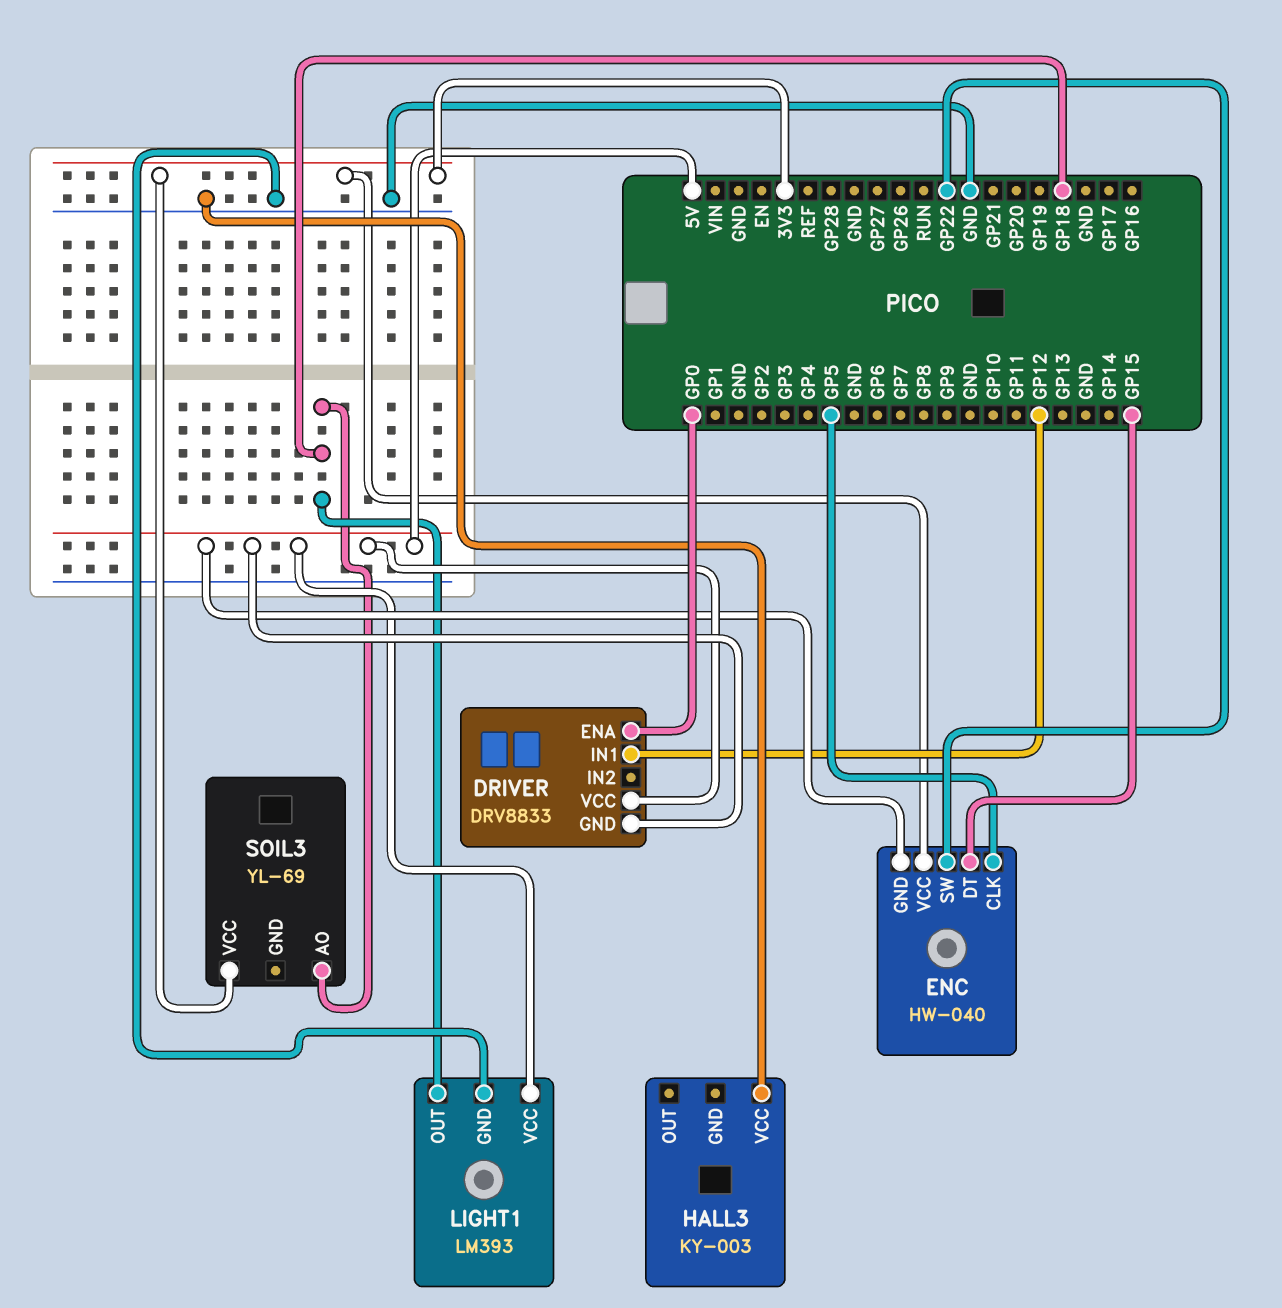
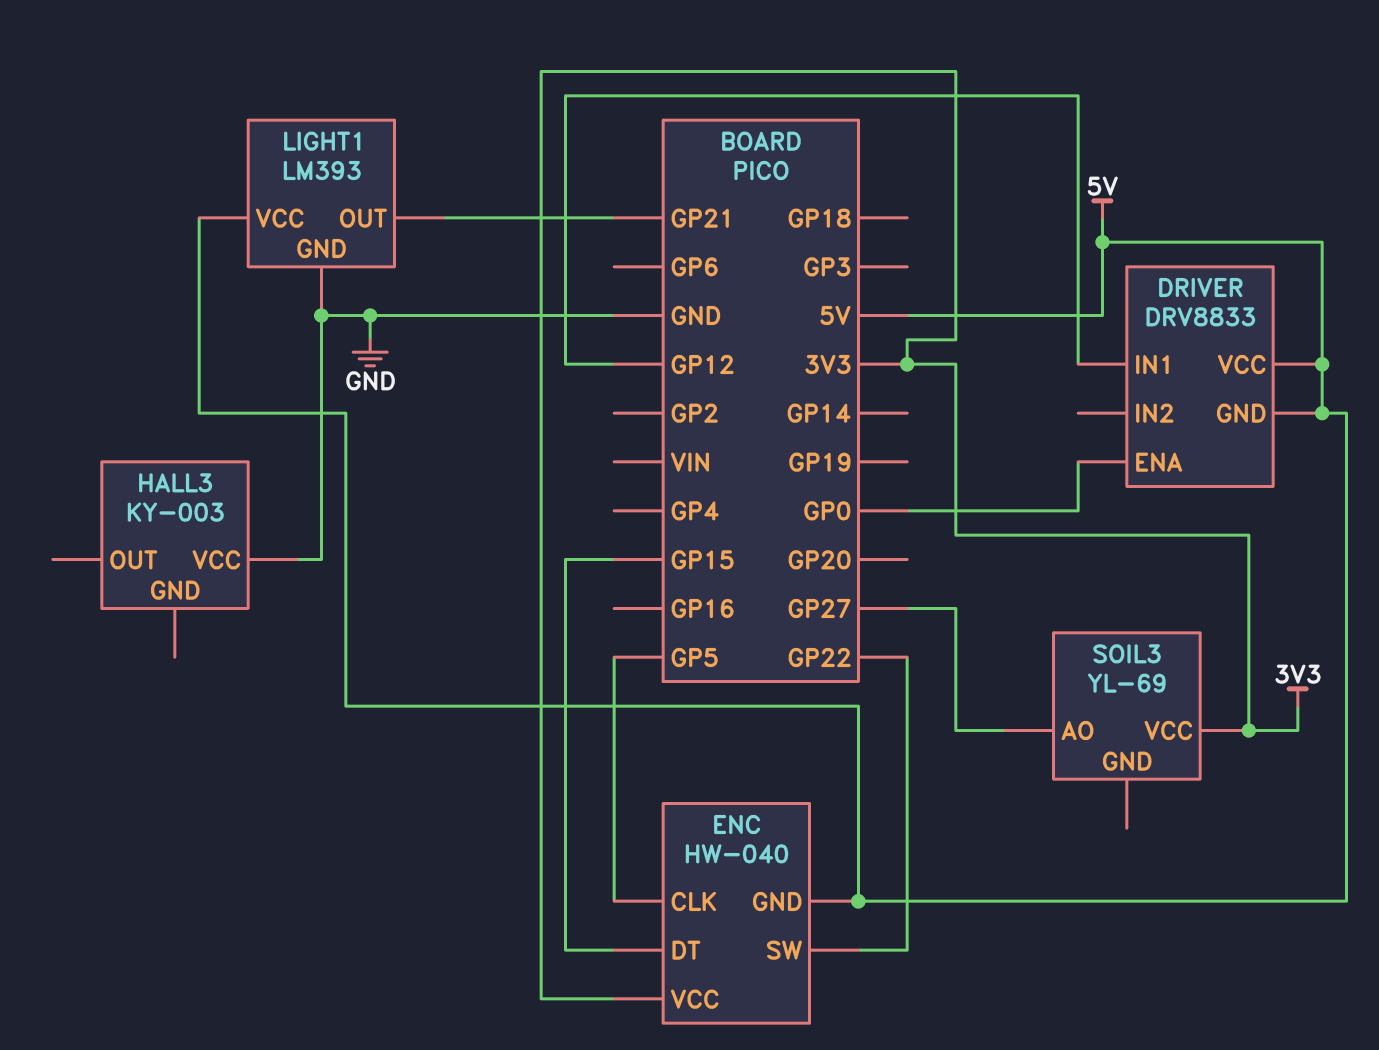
LIGHT1 pin OUT: GP18 -> GP21
SOIL3 pin AO: GP18 -> GP27

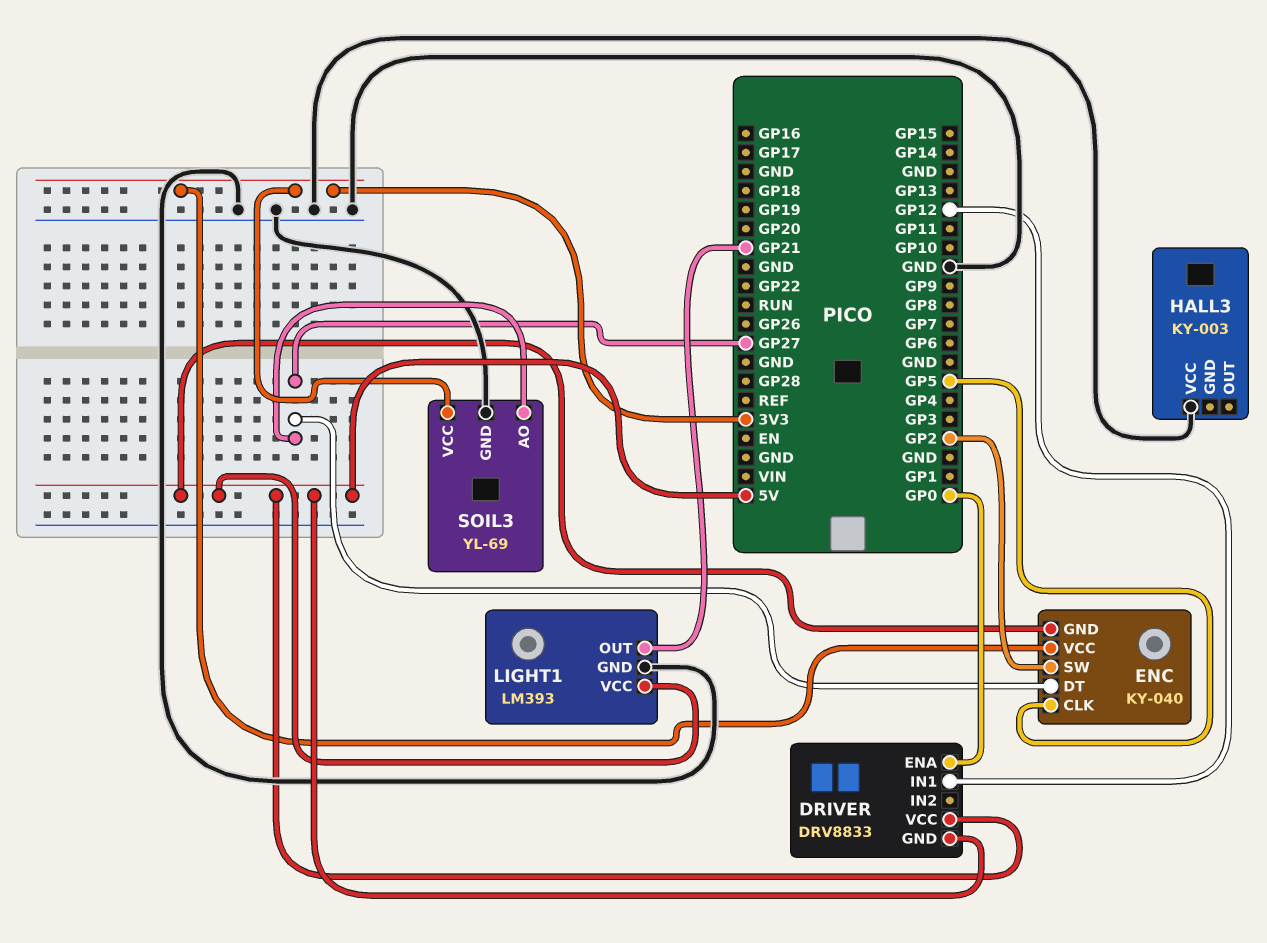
ENC: HW-040 -> KY-040
ENC pin DT: GP15 -> GP27
ENC pin SW: GP22 -> GP2
SOIL3 pin GND: none -> GND

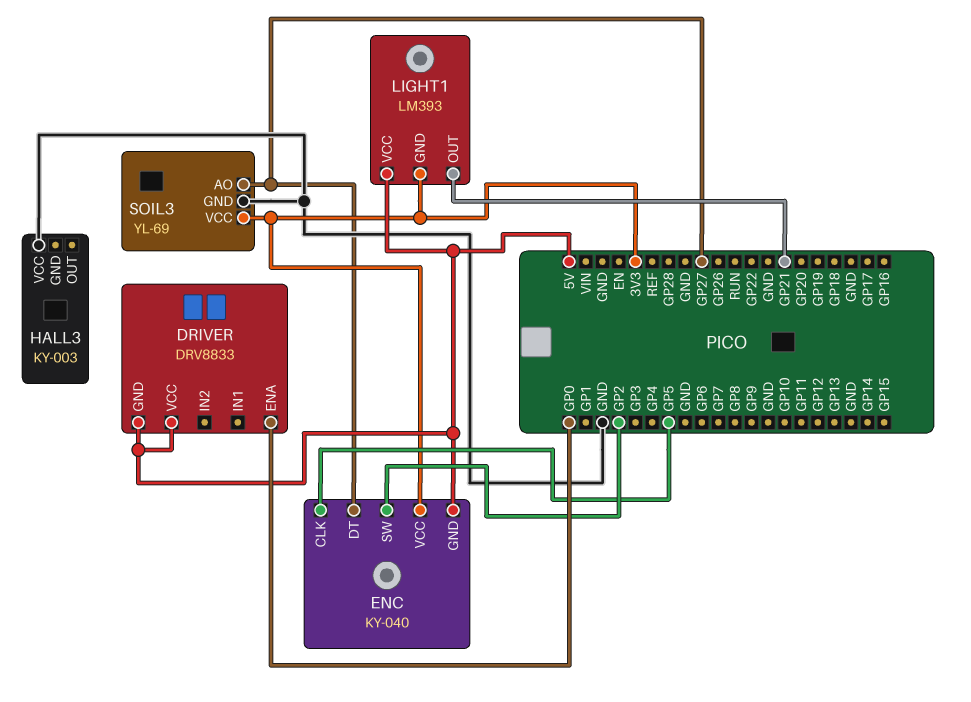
DRIVER pin IN1: GP12 -> none
LIGHT1 pin GND: GND -> 3V3

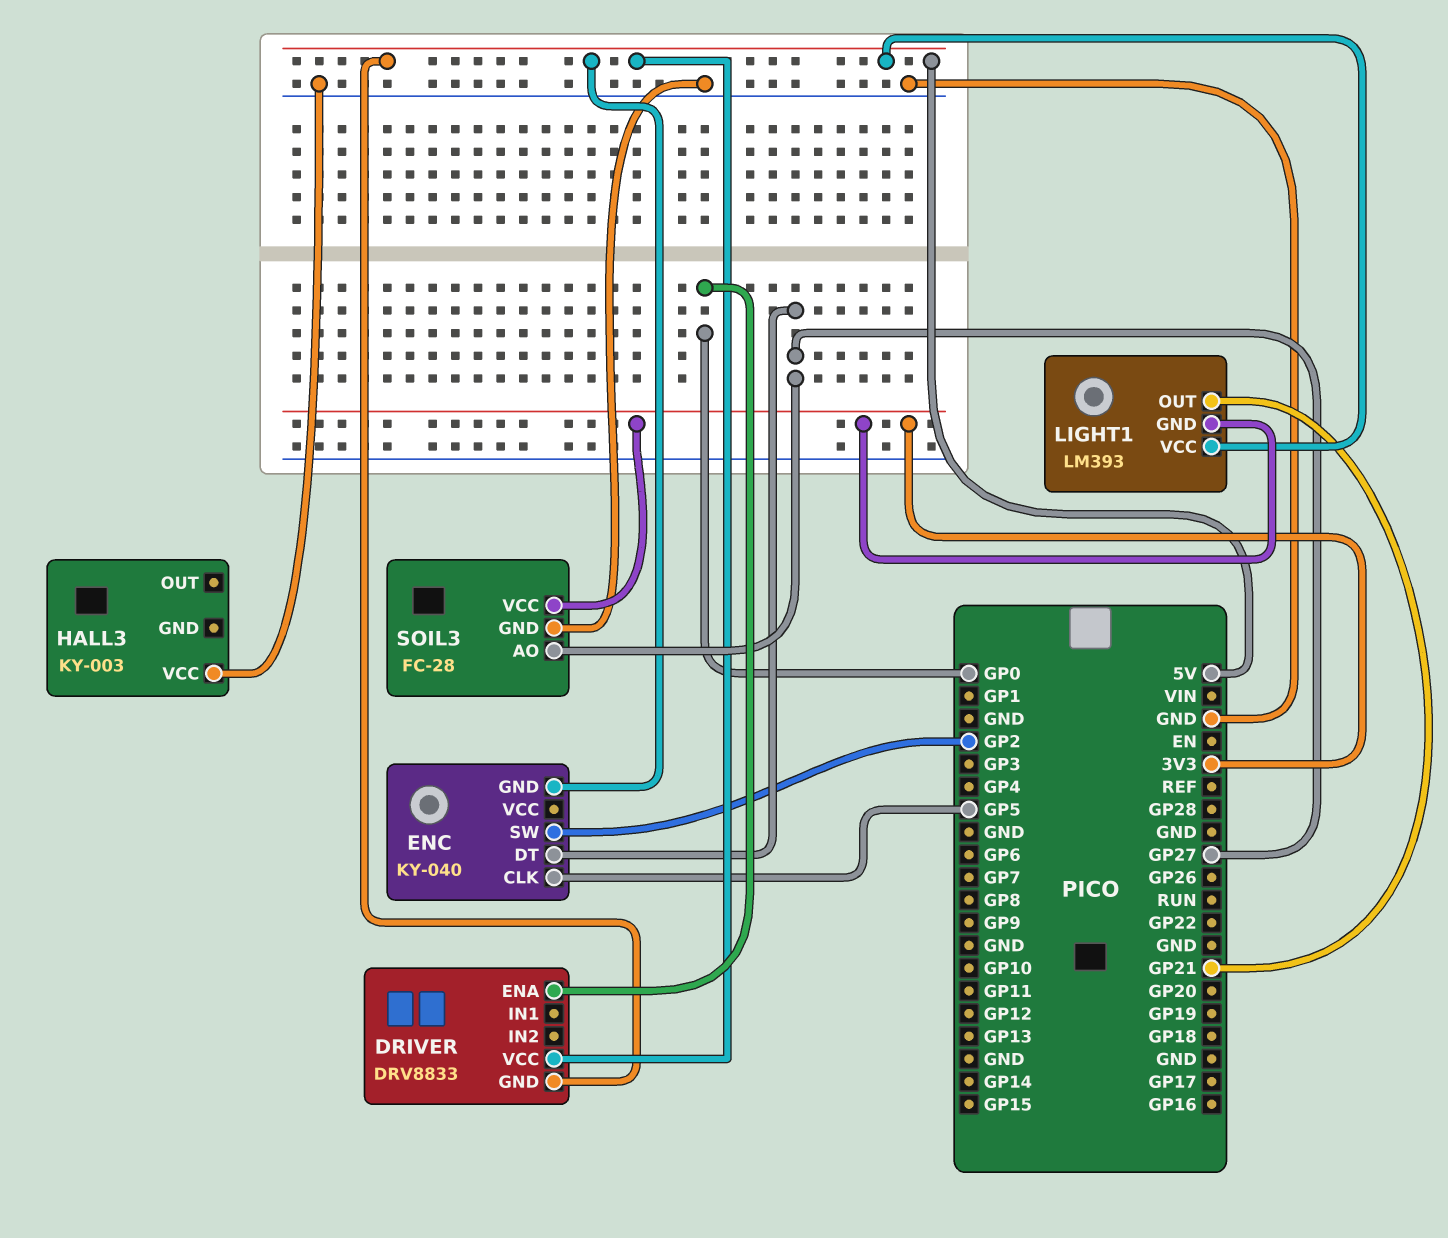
ENC pin VCC: 3V3 -> none
SOIL3: YL-69 -> FC-28

